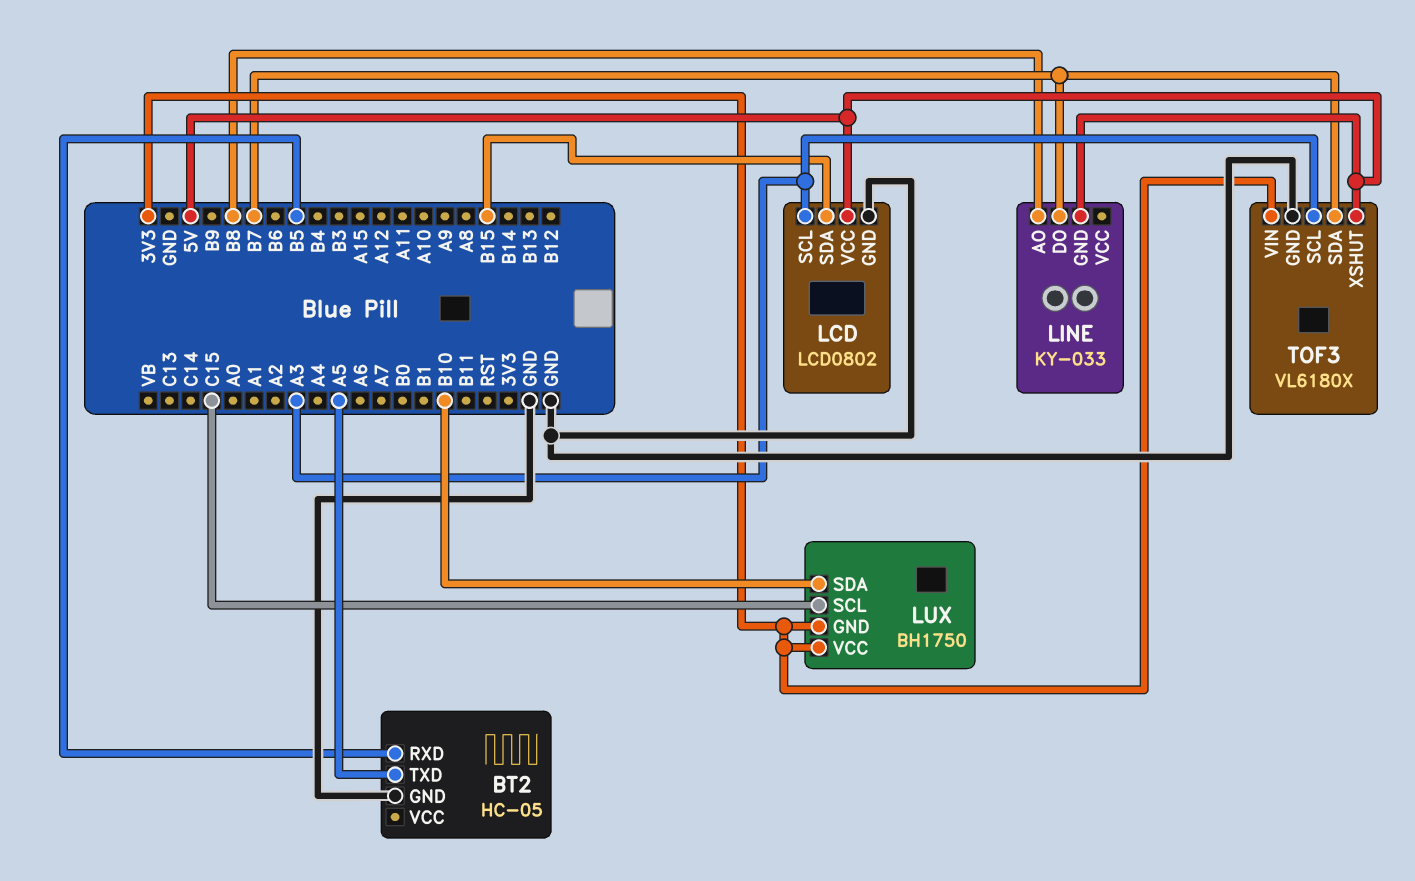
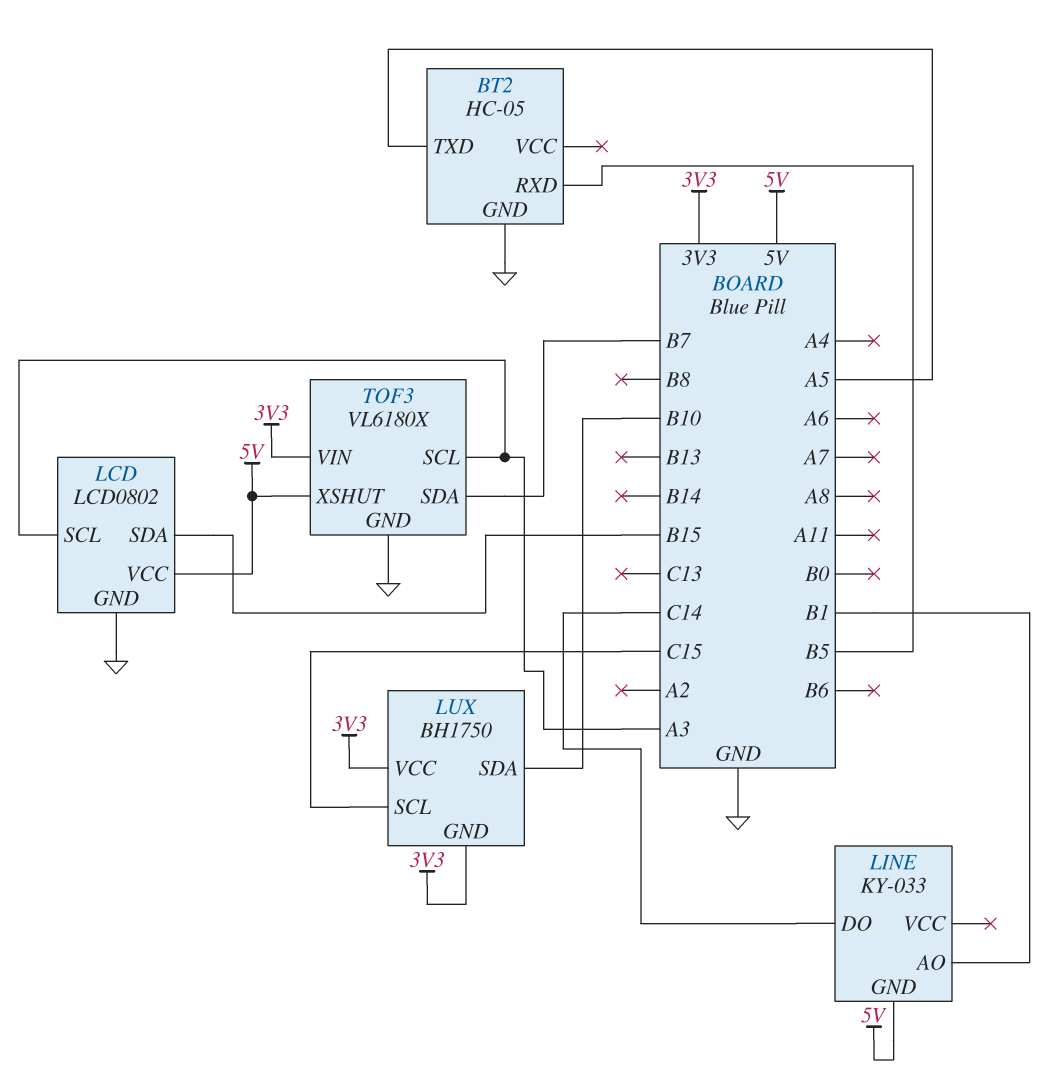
LINE pin AO: B8 -> B1
LINE pin DO: B7 -> C14

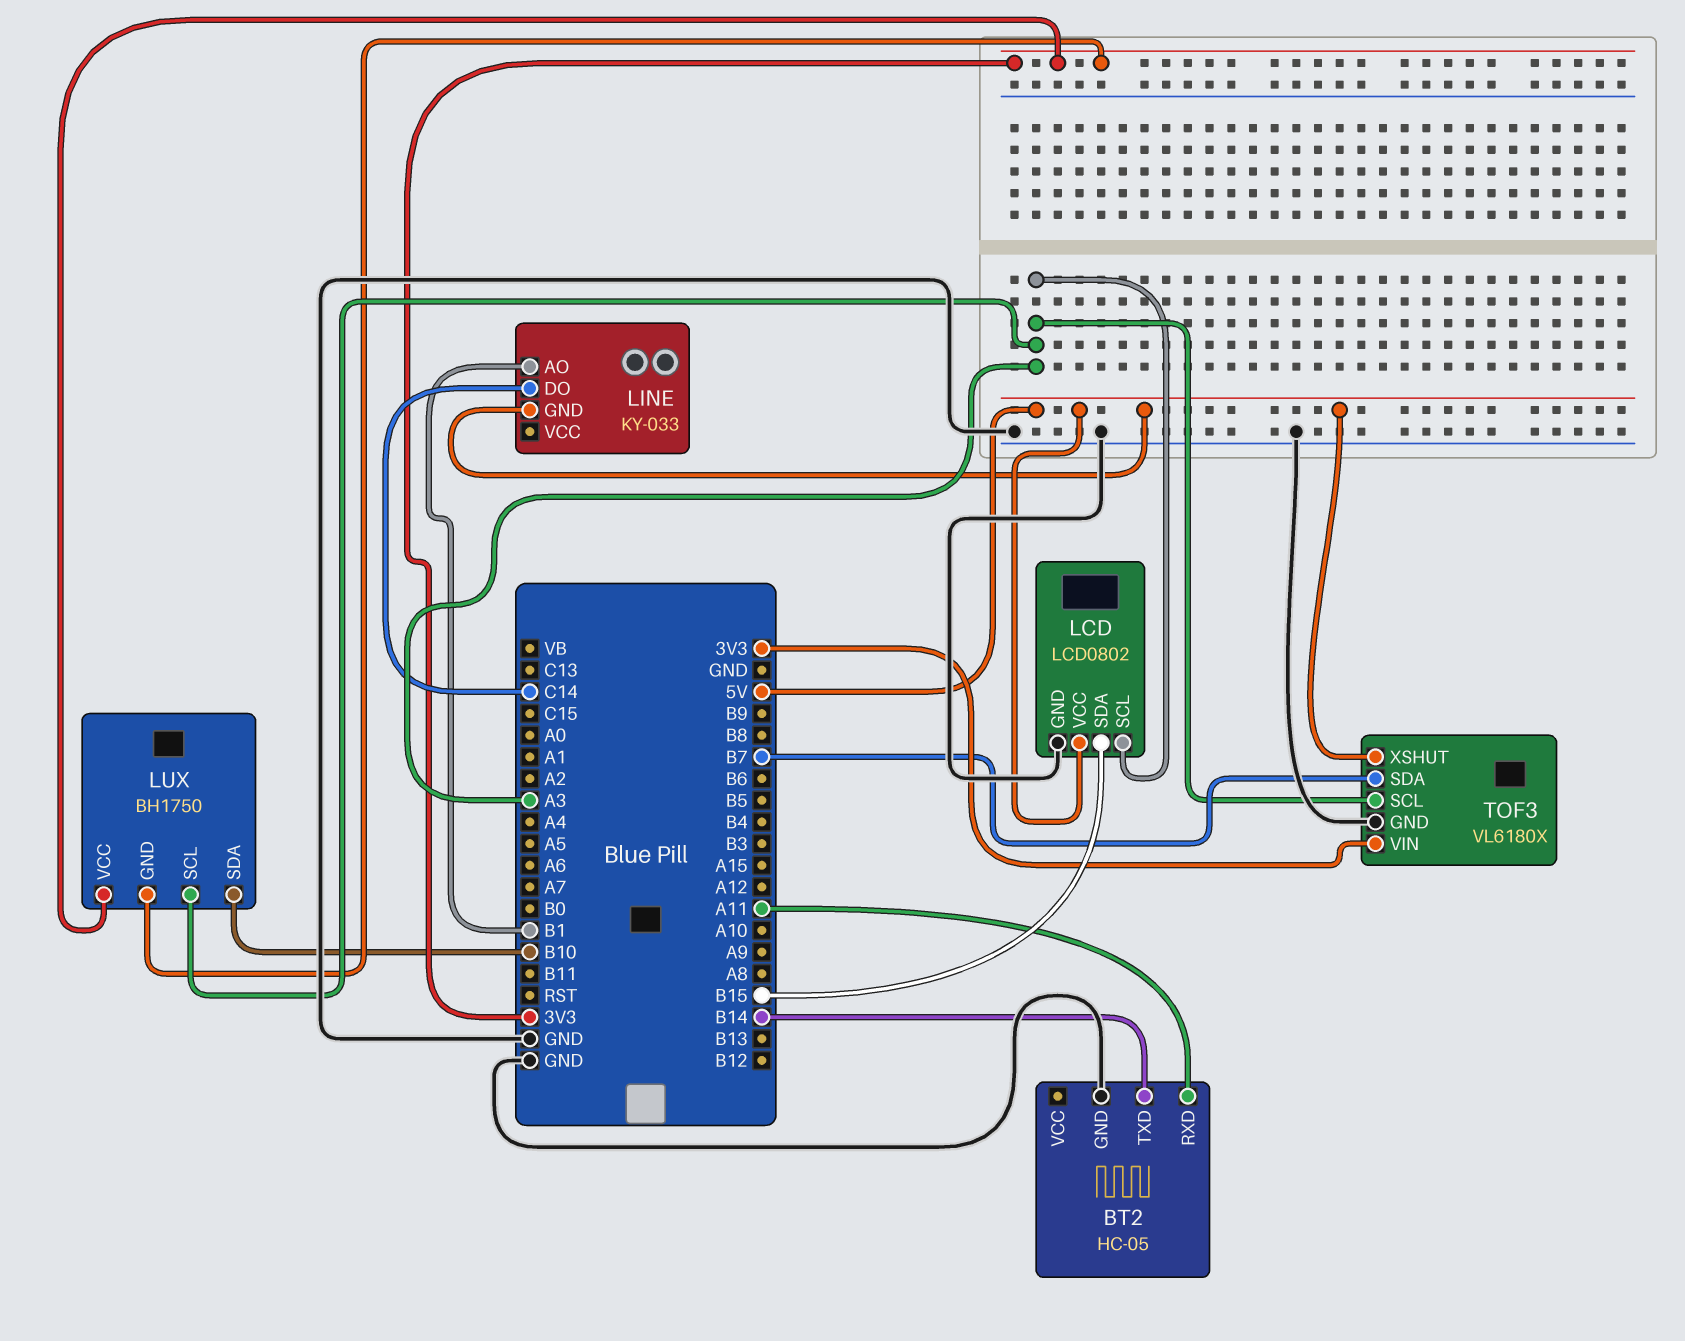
BT2 pin RXD: B5 -> A11
BT2 pin TXD: A5 -> B14
LUX pin SCL: C15 -> A3

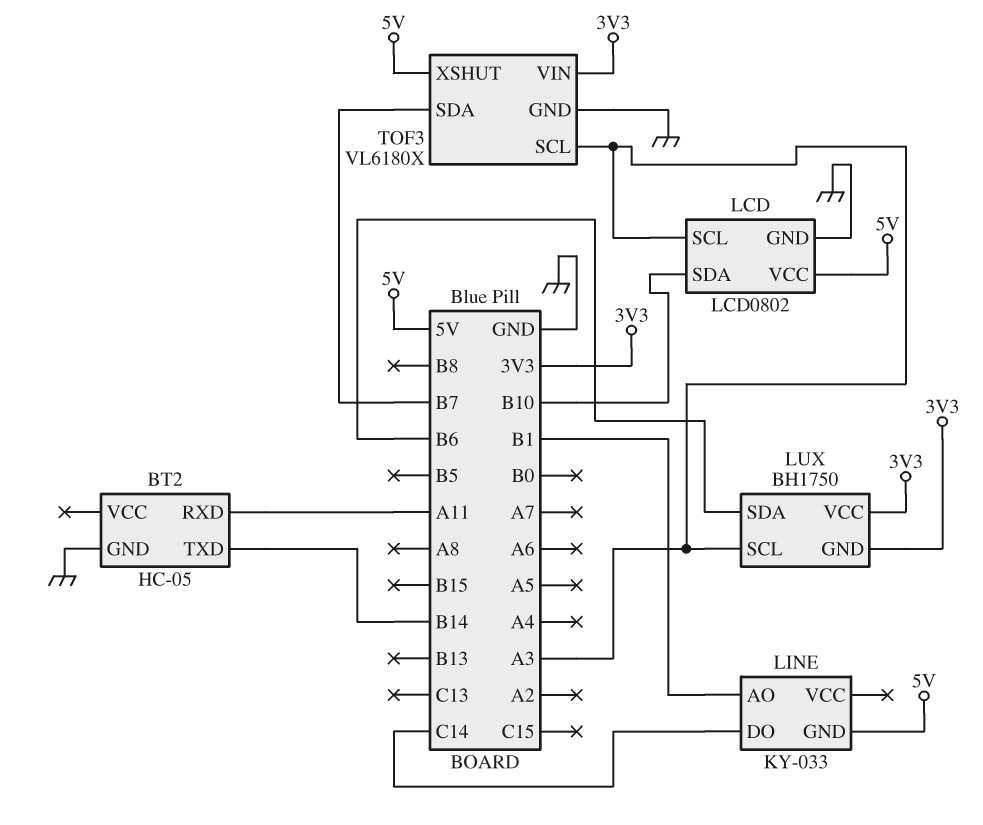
LCD pin SDA: B15 -> B10
LUX pin SDA: B10 -> B6

